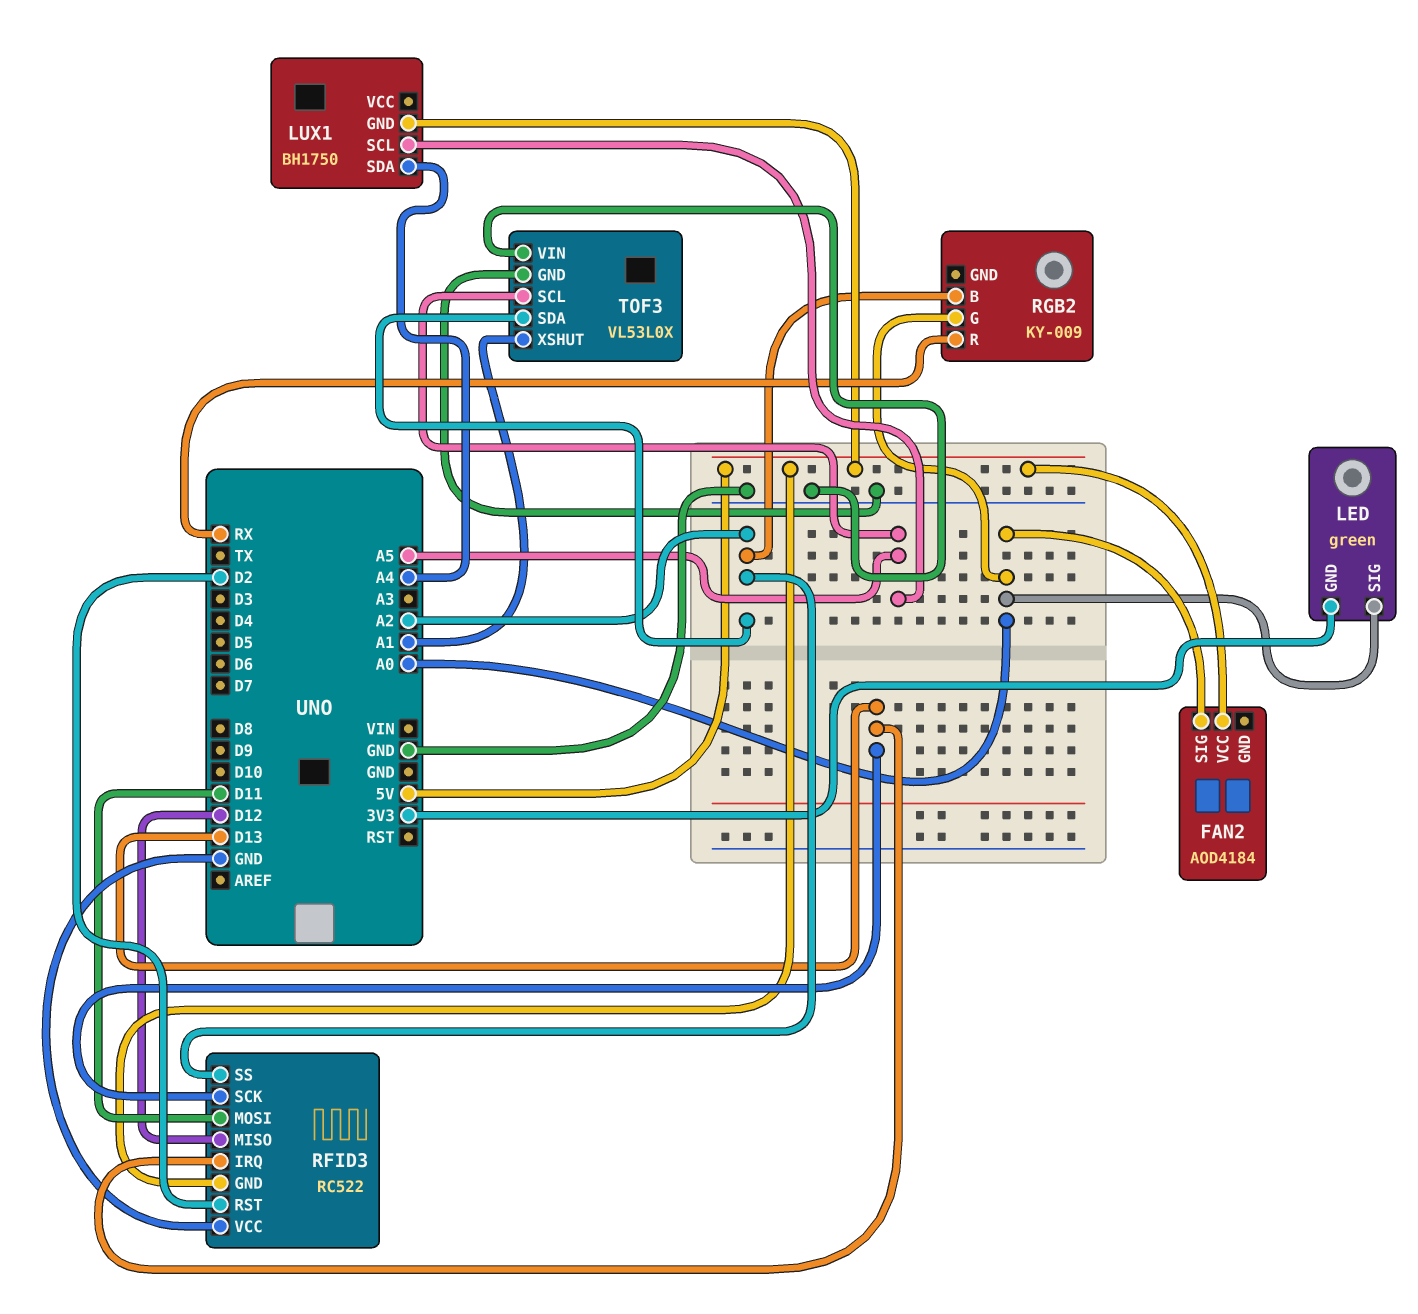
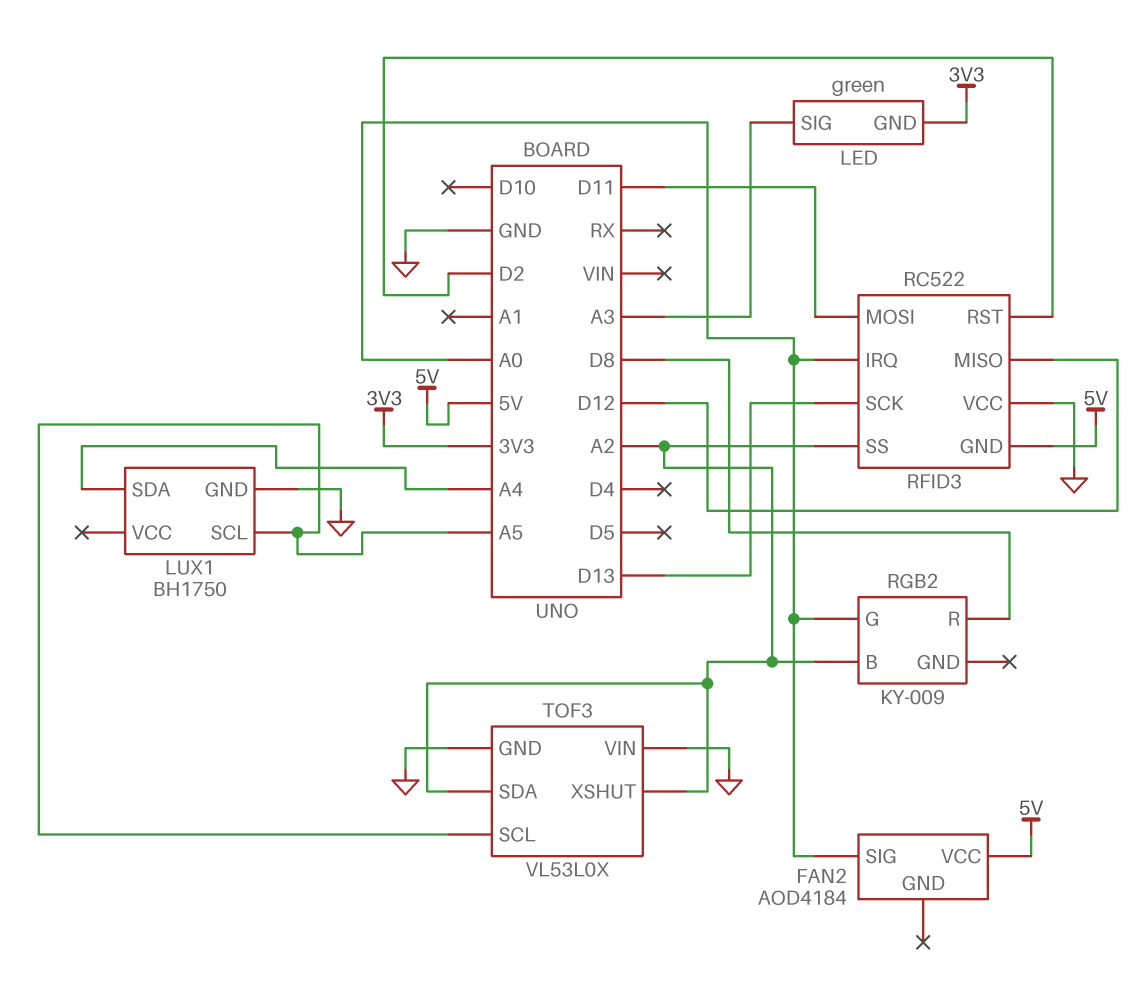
LED pin SIG: A0 -> A3
LUX1 pin GND: 5V -> GND
RFID3 pin IRQ: D13 -> A0
RGB2 pin R: RX -> D8
TOF3 pin XSHUT: A1 -> A2

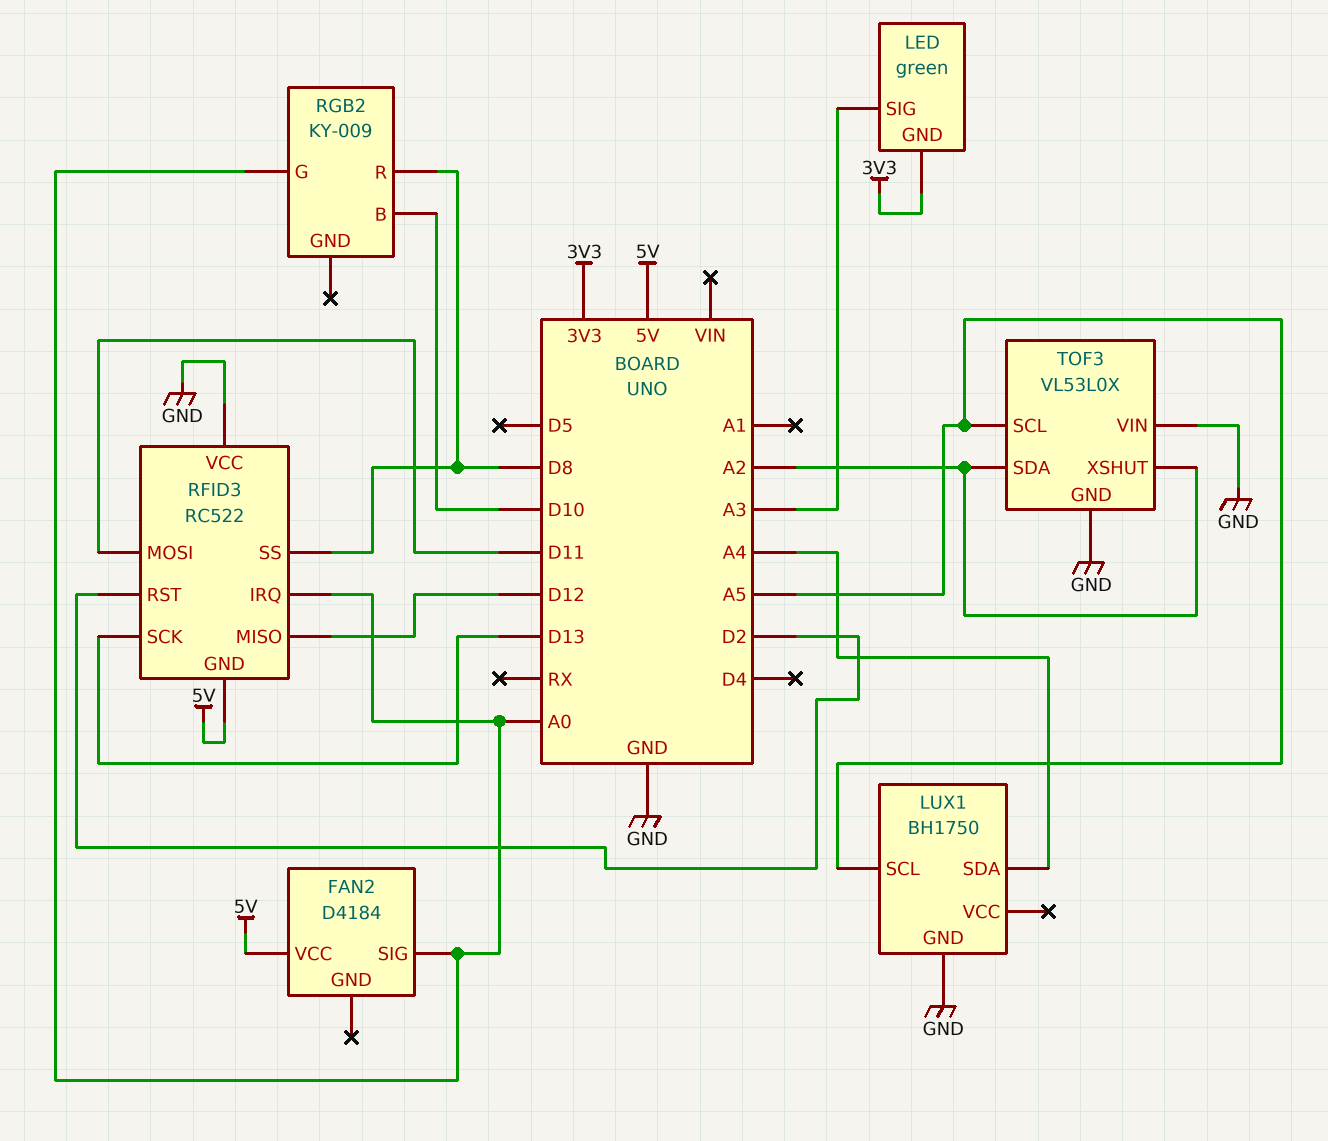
FAN2: AOD4184 -> D4184
RFID3 pin SS: A2 -> D8
RGB2 pin B: A2 -> D10

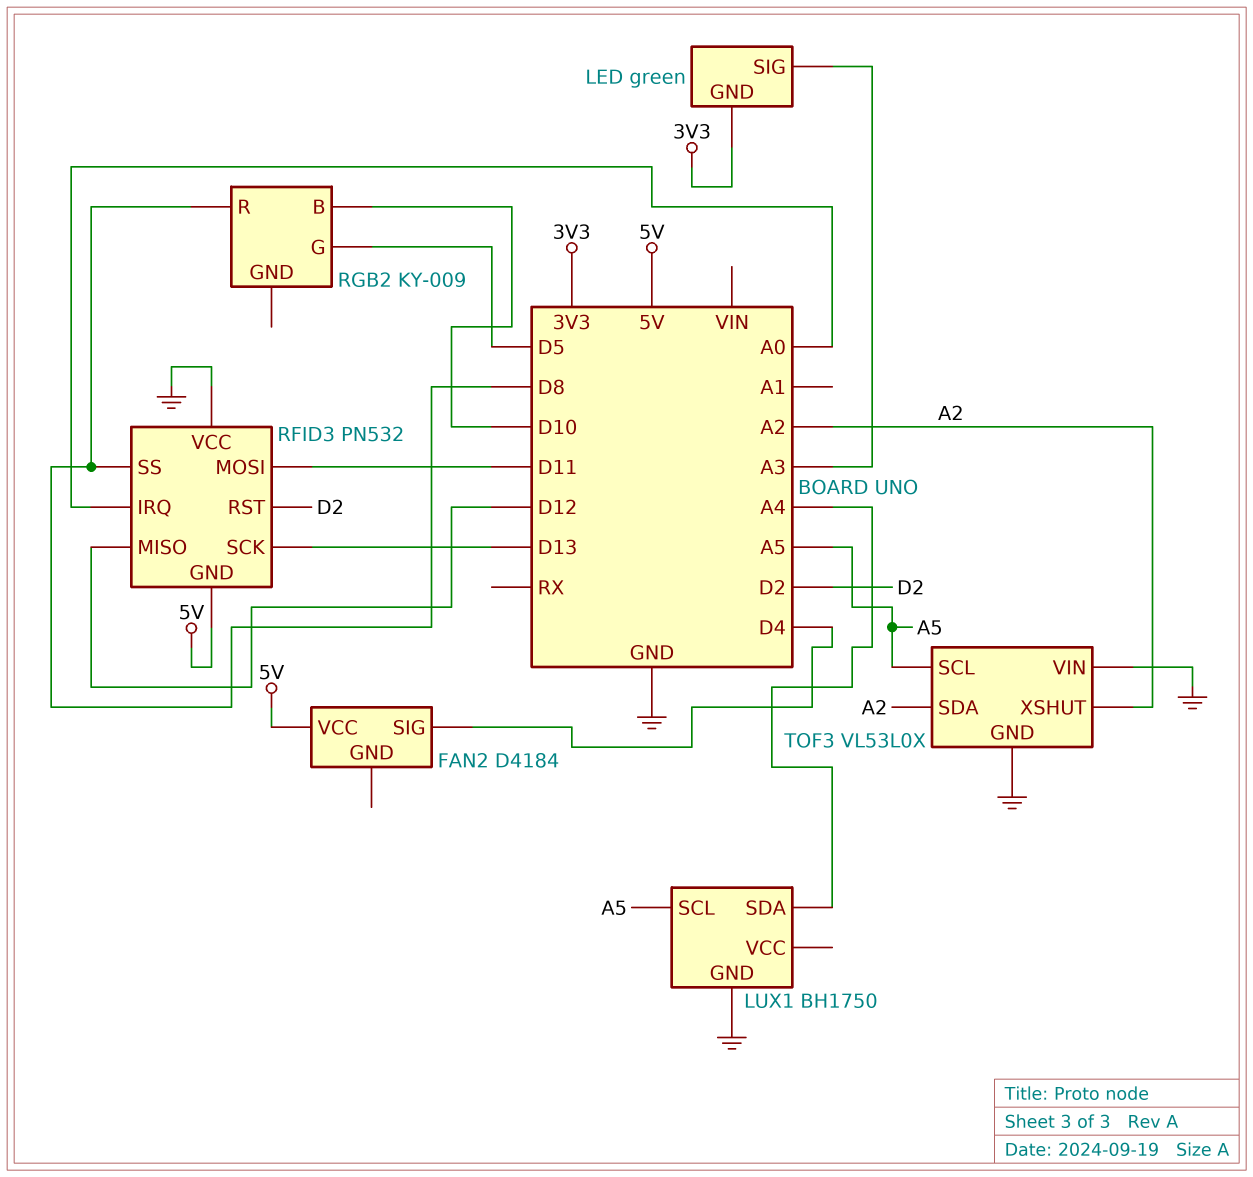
FAN2 pin SIG: A0 -> D4
RFID3: RC522 -> PN532
RGB2 pin G: A0 -> D5

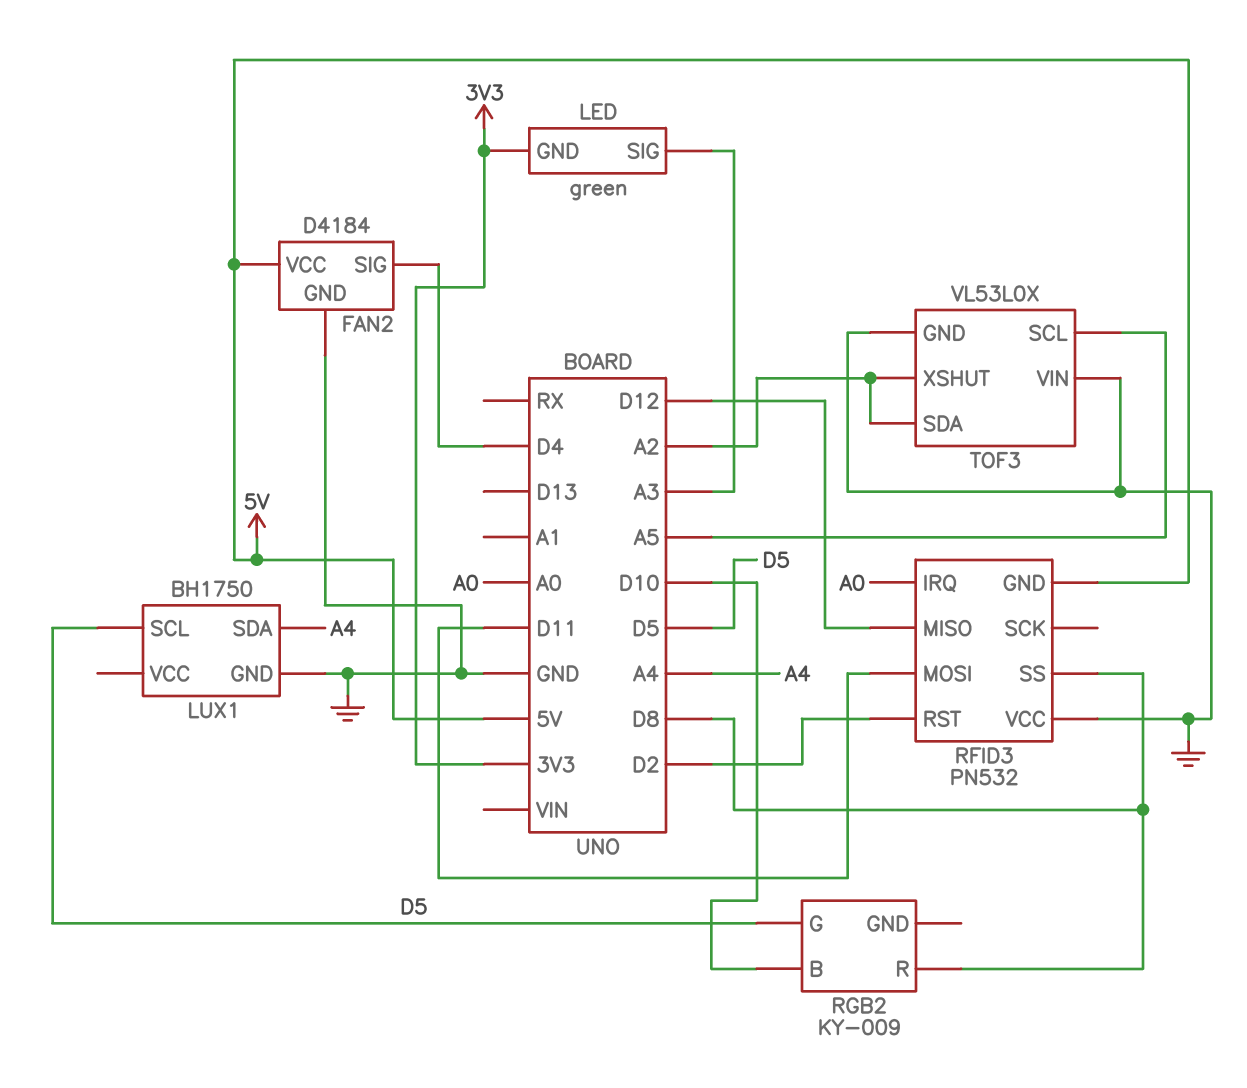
FAN2 pin GND: none -> GND
LUX1 pin SCL: A5 -> D5
RFID3 pin SCK: D13 -> none

